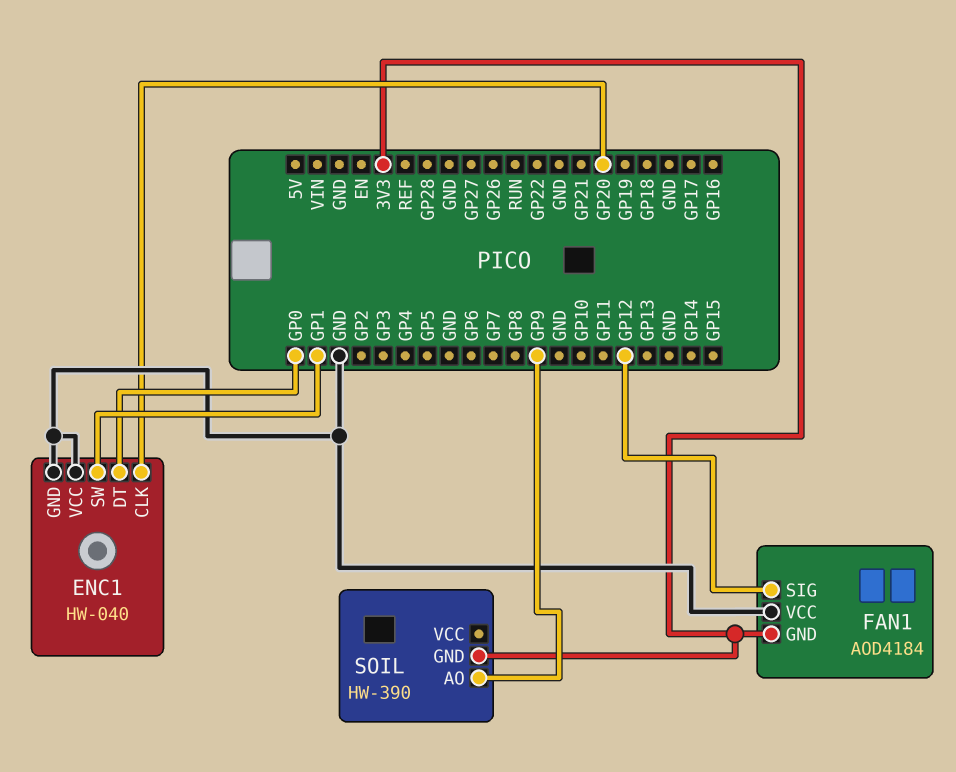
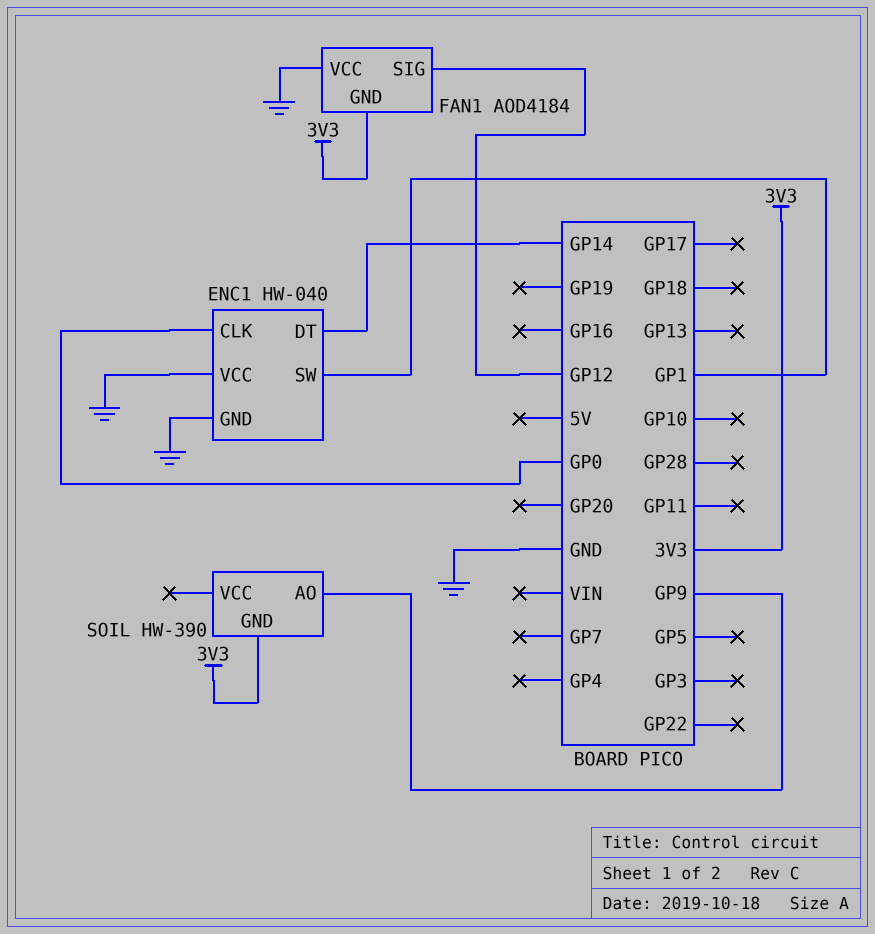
ENC1 pin CLK: GP20 -> GP0
ENC1 pin DT: GP0 -> GP14

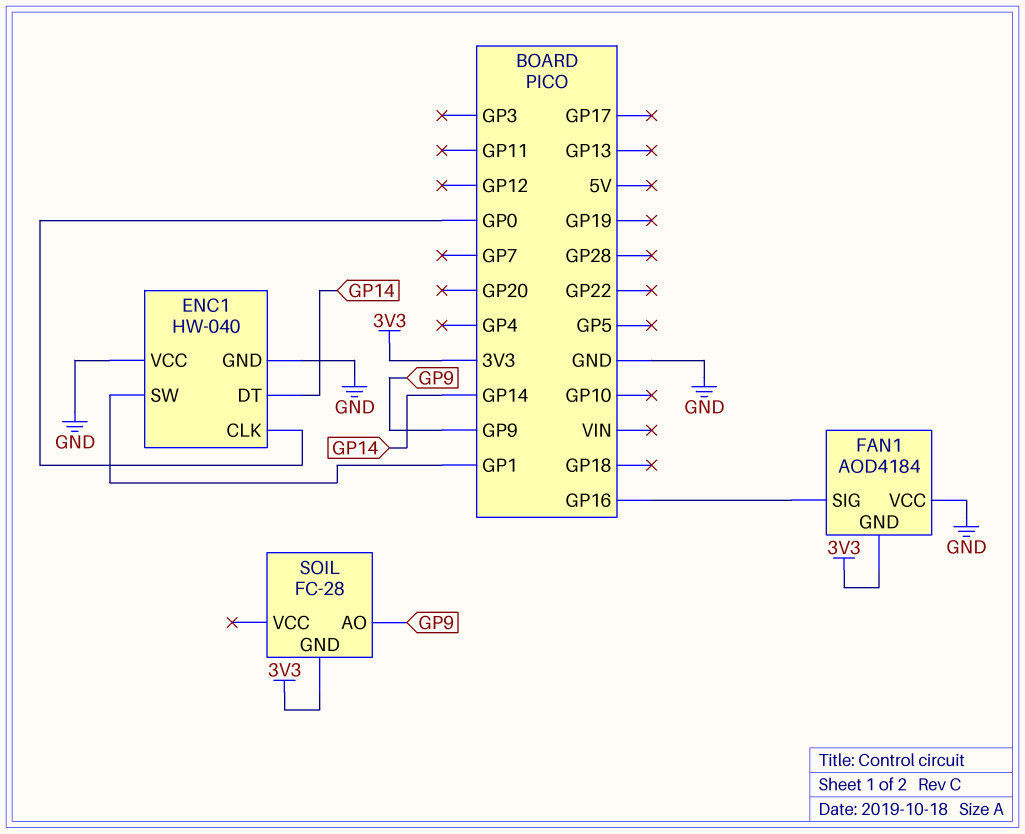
FAN1 pin SIG: GP12 -> GP16
SOIL: HW-390 -> FC-28

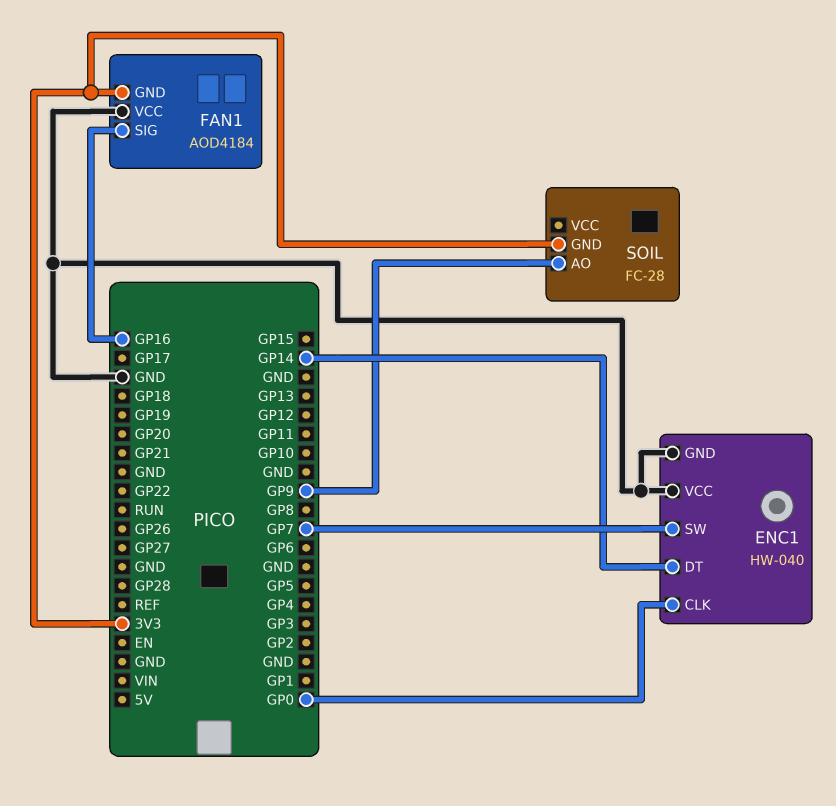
ENC1 pin SW: GP1 -> GP7

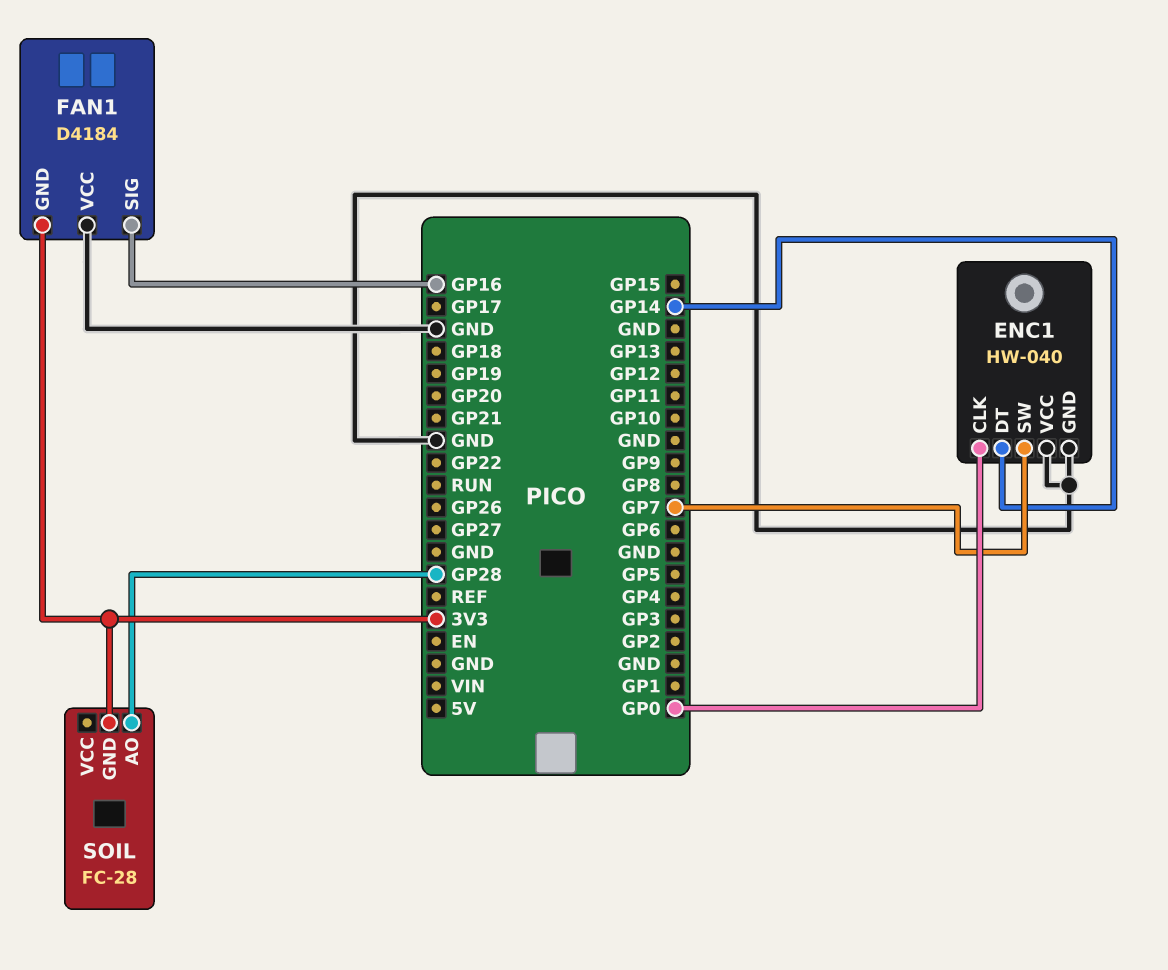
FAN1: AOD4184 -> D4184
SOIL pin AO: GP9 -> GP28

